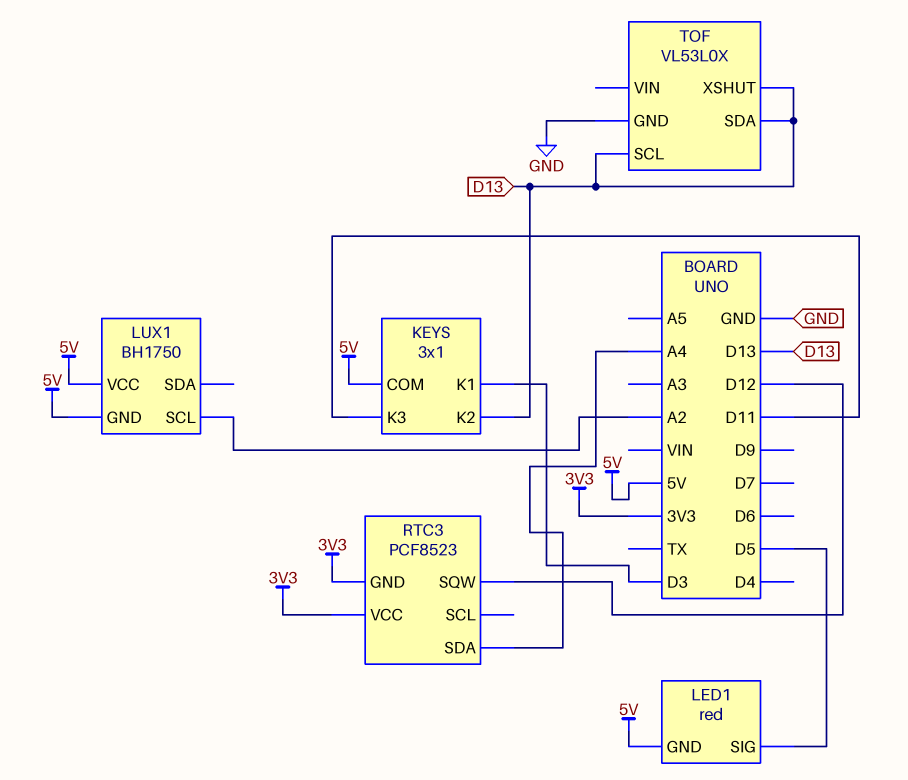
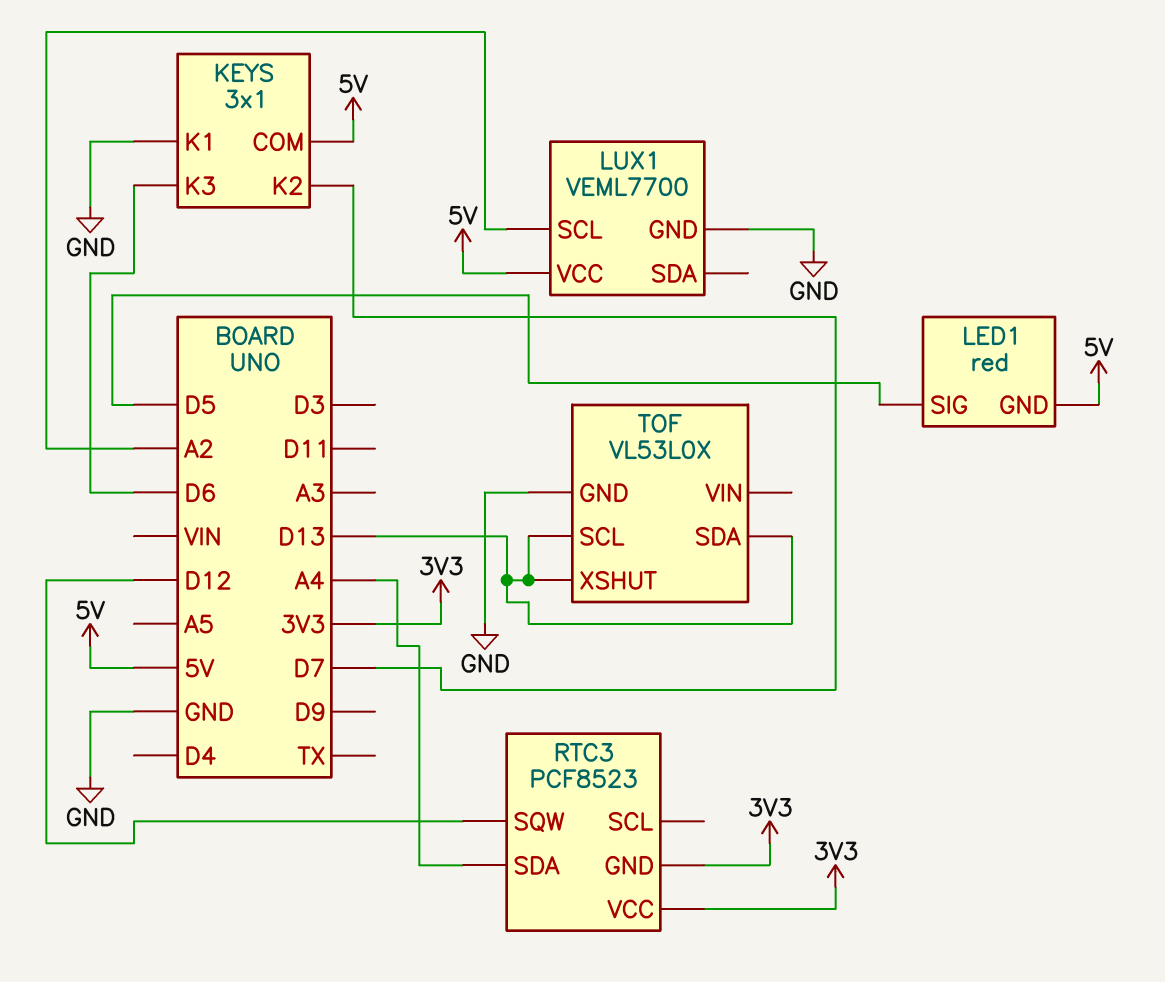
KEYS pin K1: D3 -> GND
KEYS pin K2: D13 -> D7
KEYS pin K3: D11 -> D6
LUX1: BH1750 -> VEML7700
LUX1 pin GND: 5V -> GND

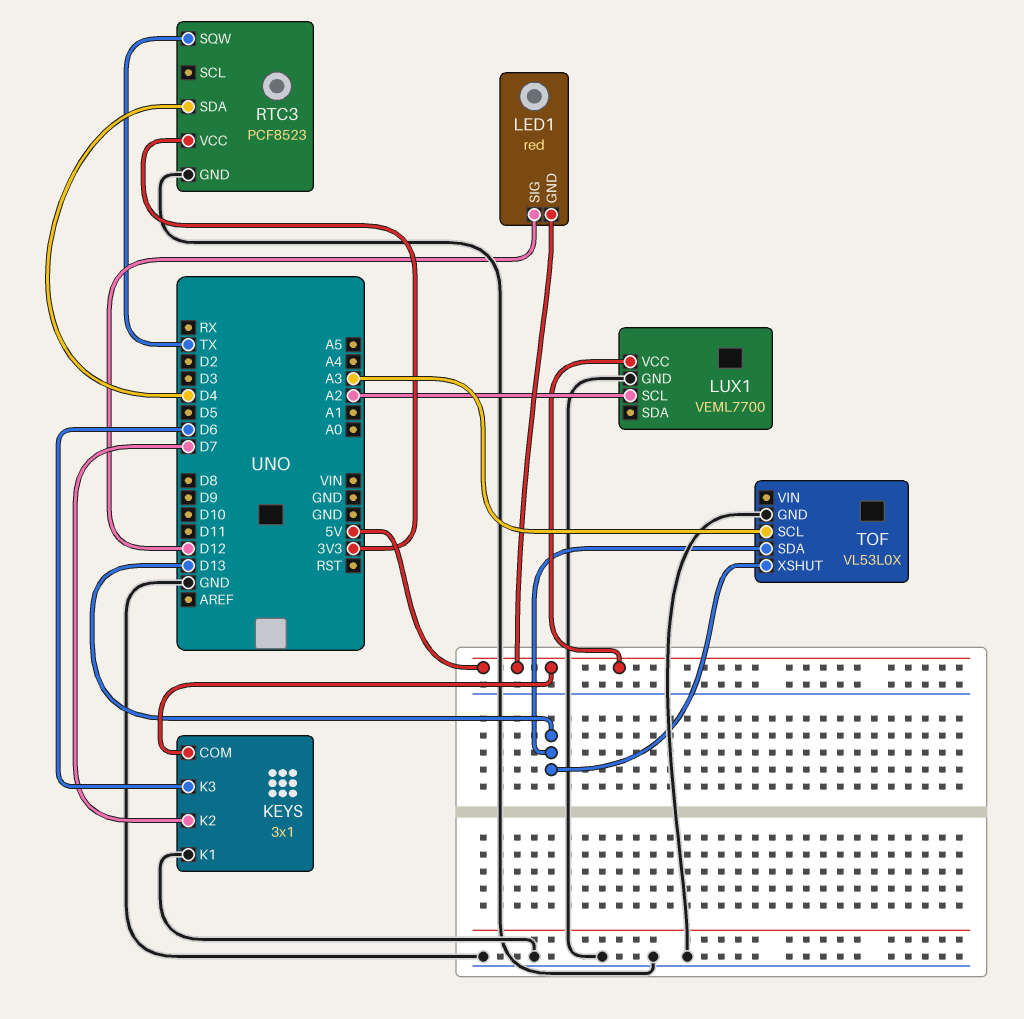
LED1 pin SIG: D5 -> D12
RTC3 pin GND: 3V3 -> GND
RTC3 pin SDA: A4 -> D4
RTC3 pin SQW: D12 -> TX
TOF pin SCL: D13 -> A3

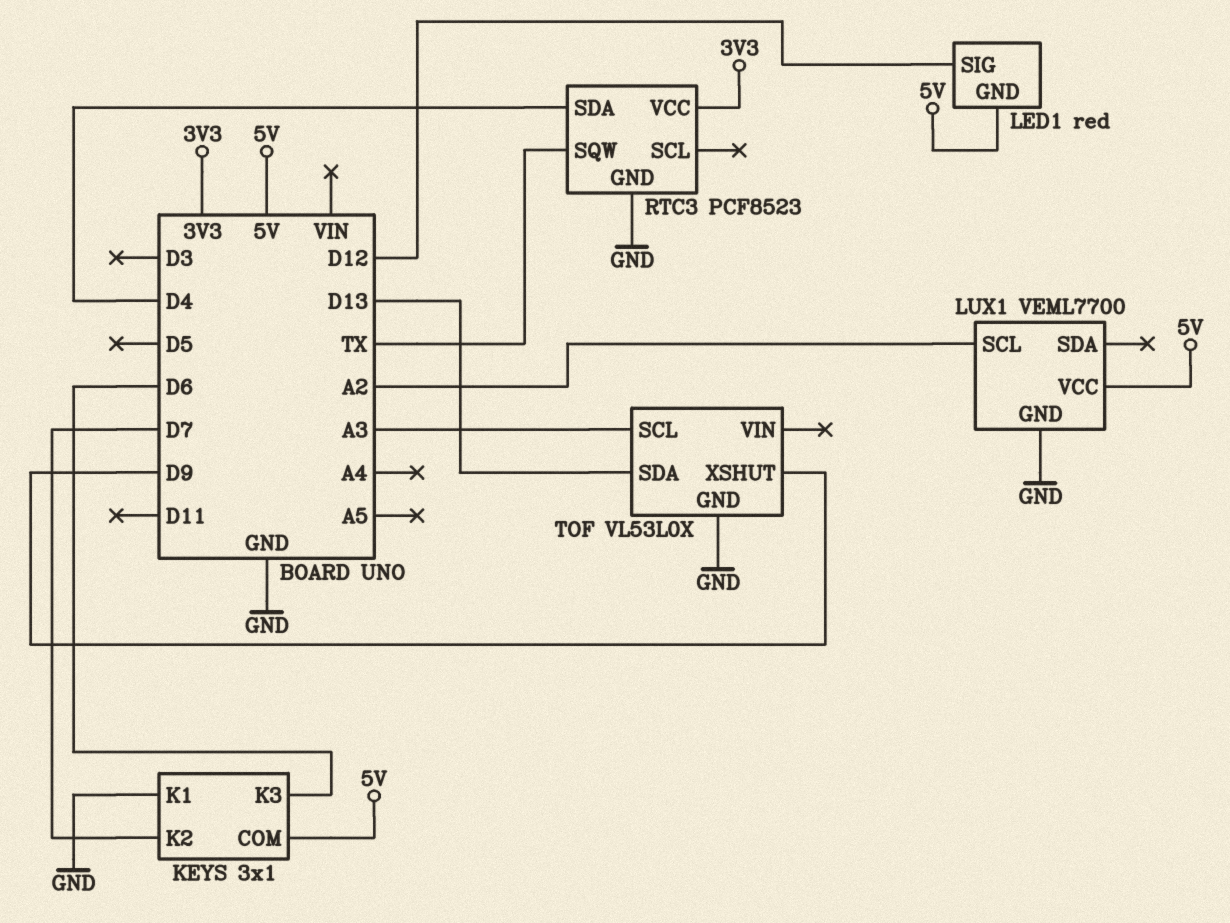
TOF pin XSHUT: D13 -> D9

